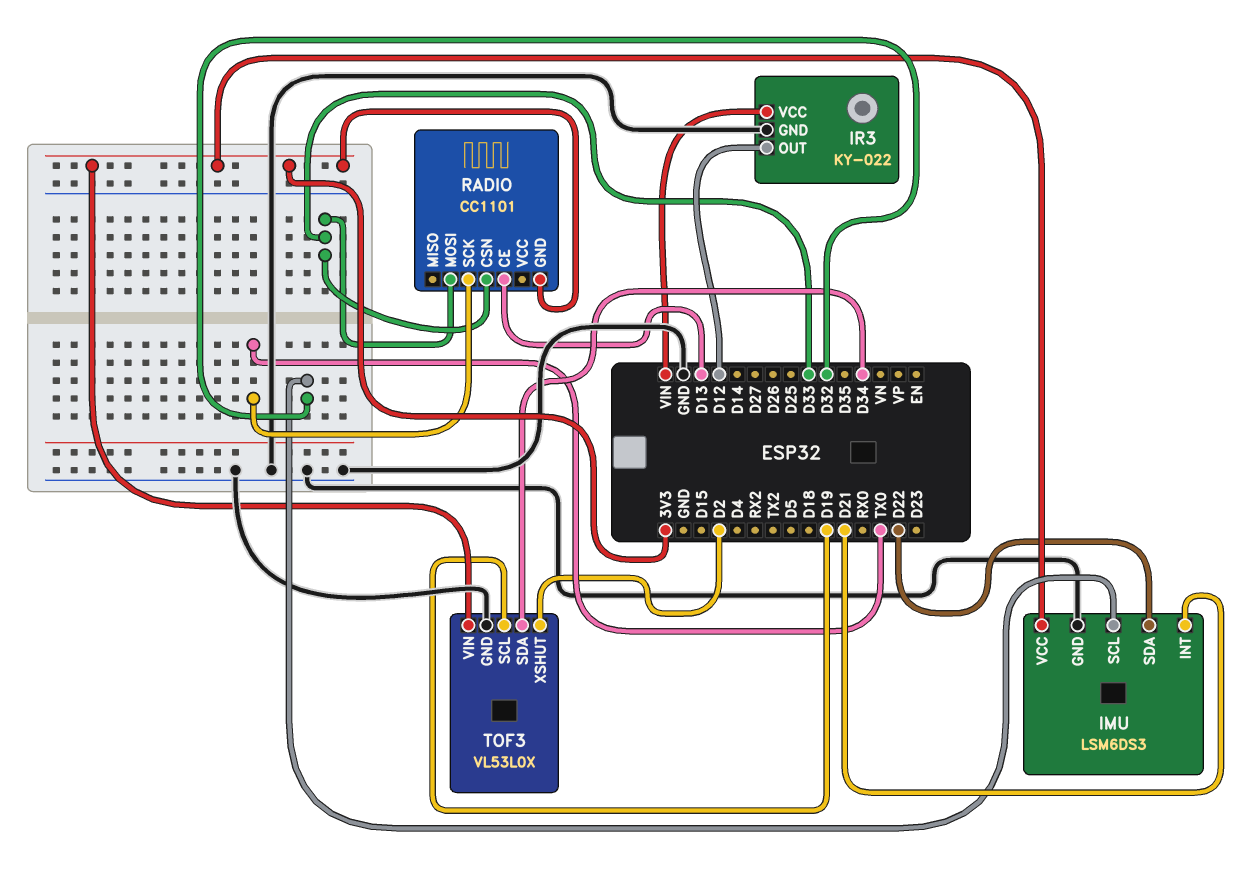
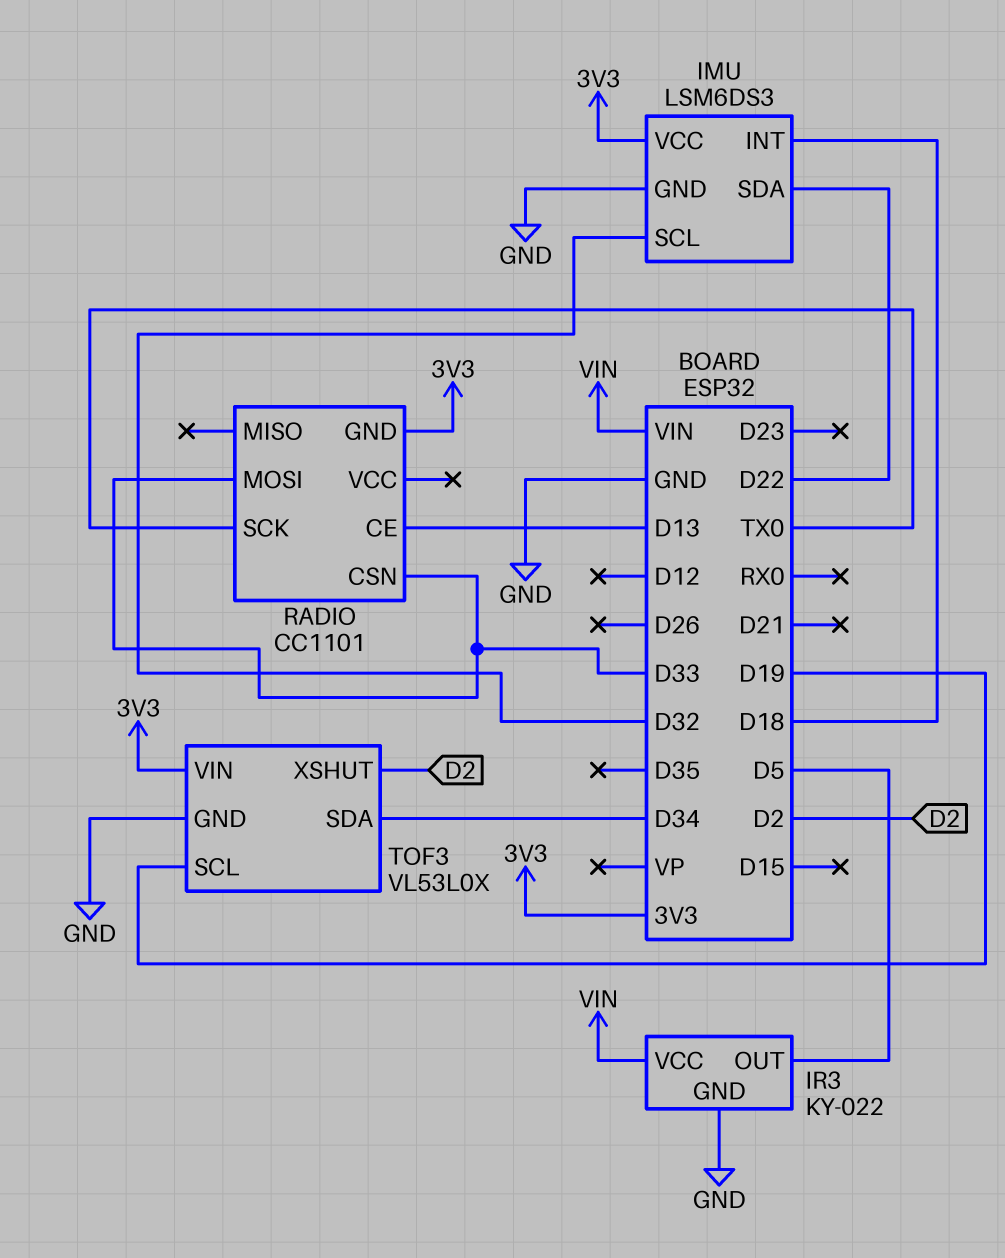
IMU pin INT: D21 -> D18
IR3 pin OUT: D12 -> D5

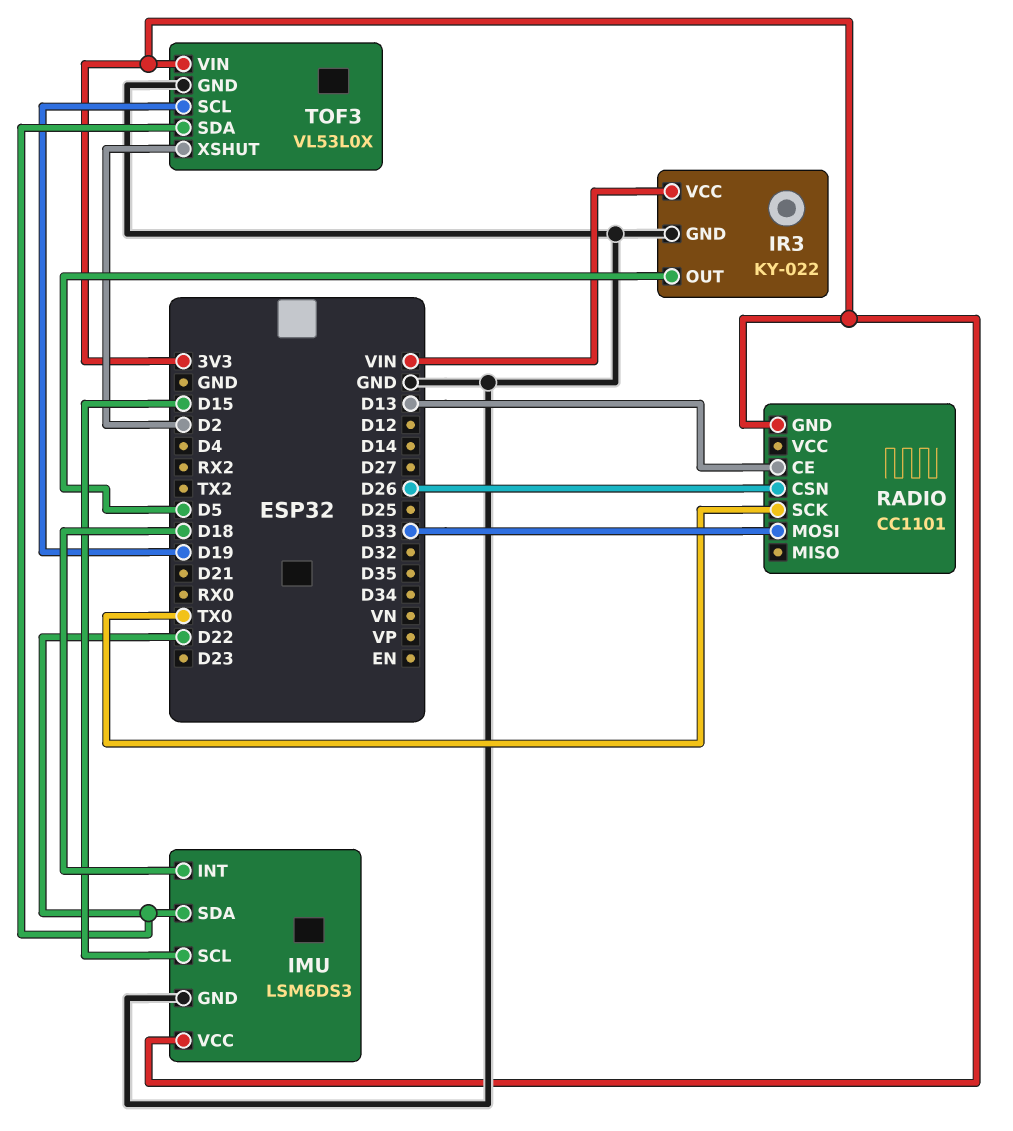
IMU pin SCL: D32 -> D15
RADIO pin CSN: D33 -> D26
TOF3 pin SDA: D34 -> D22

